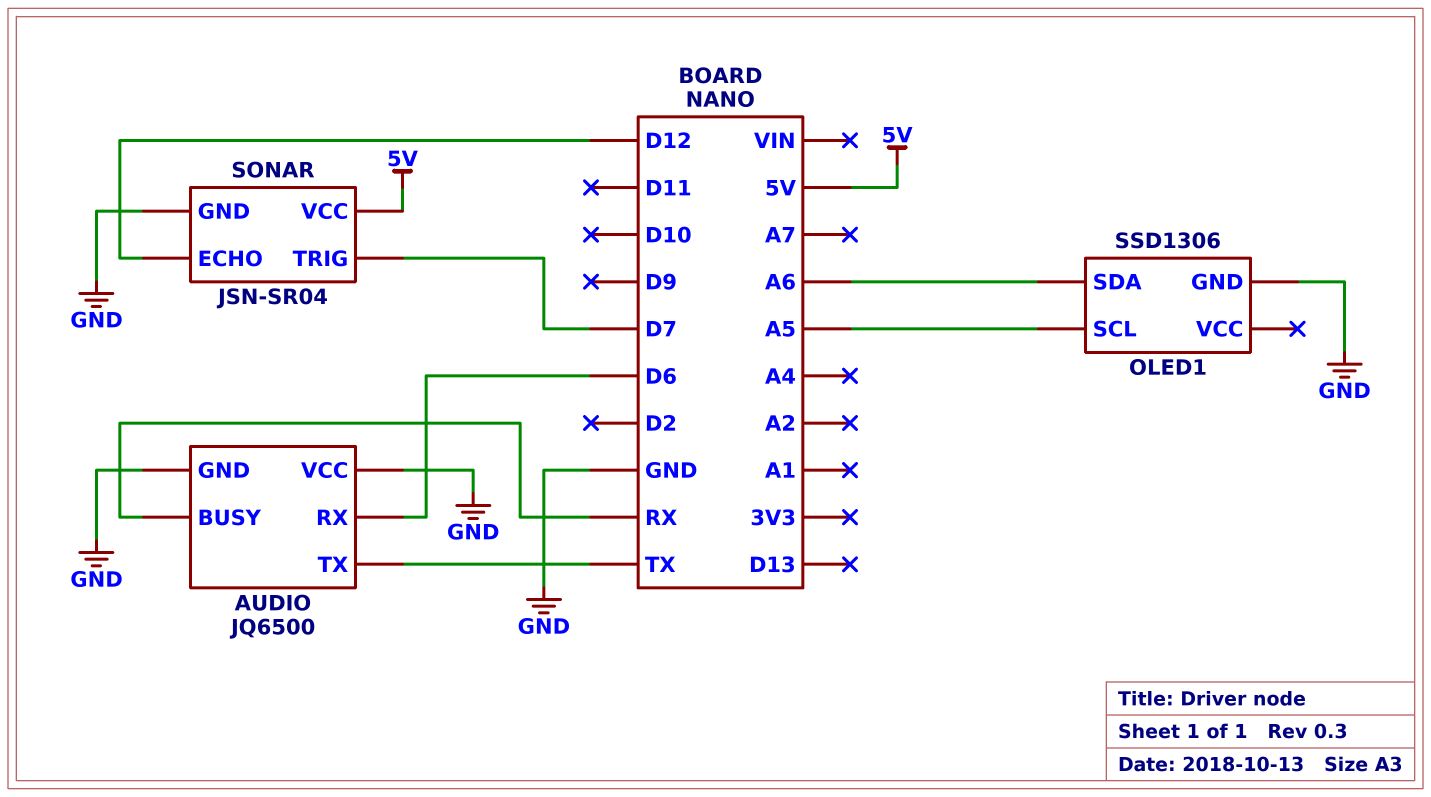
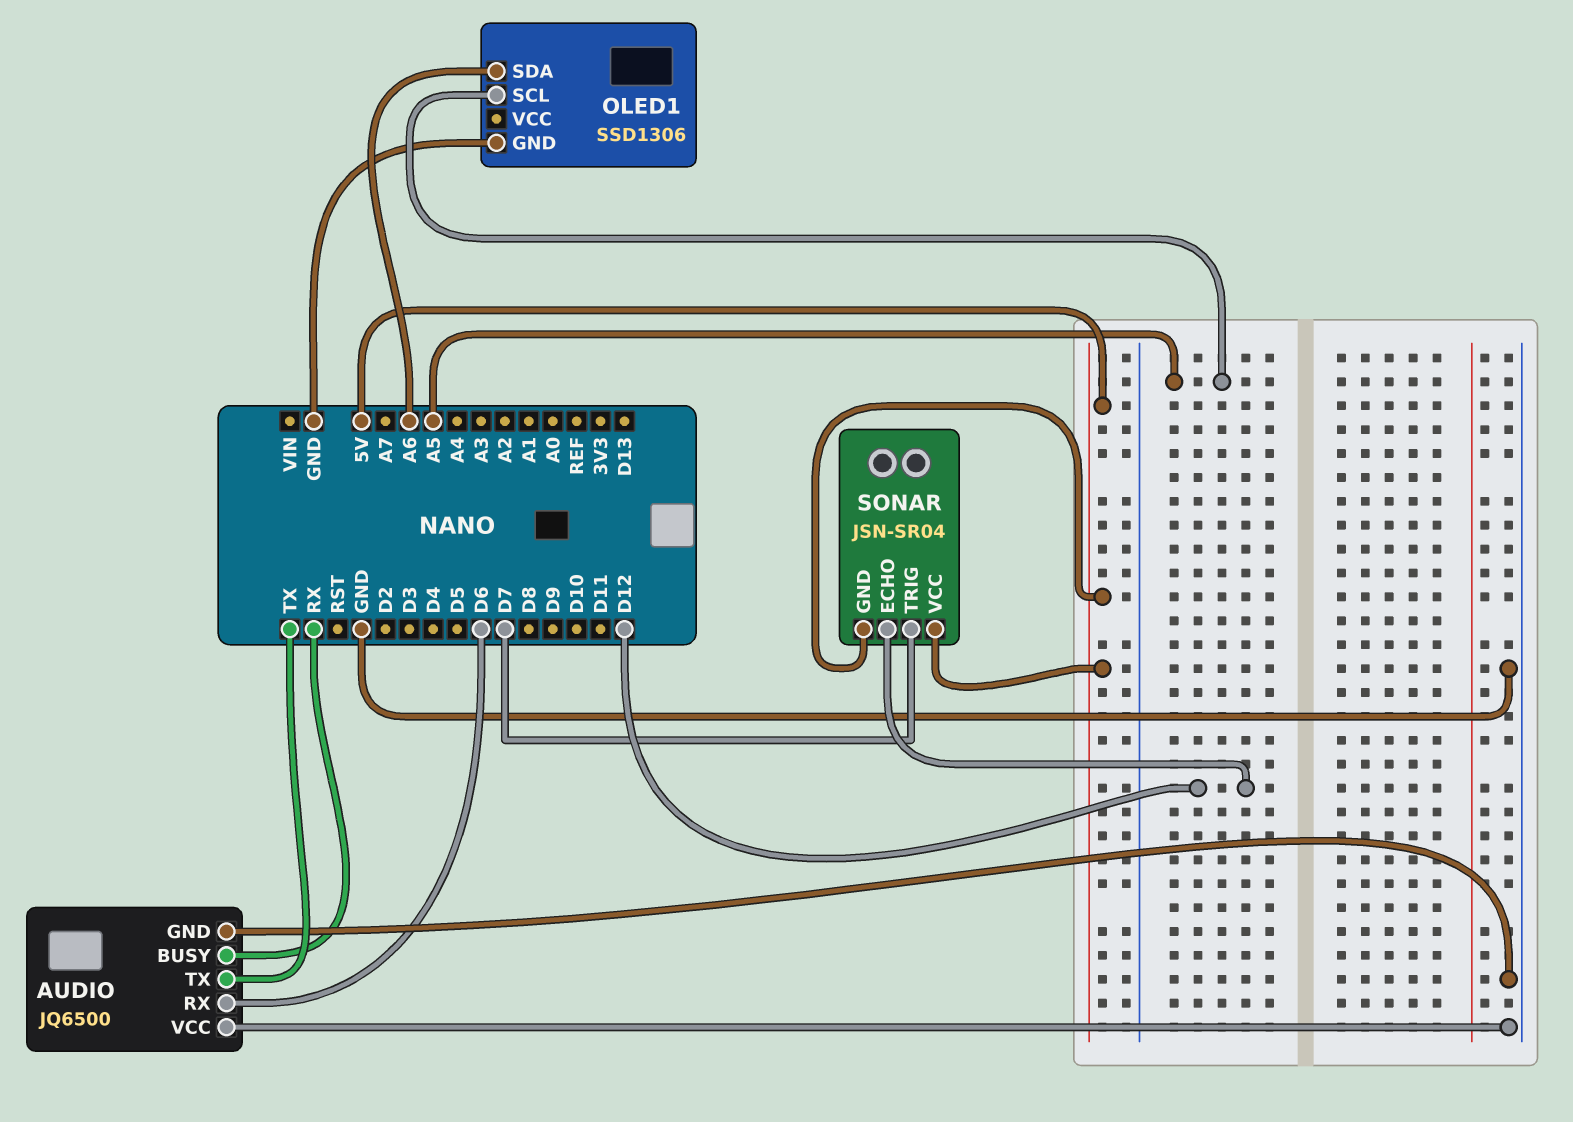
SONAR pin GND: GND -> 5V

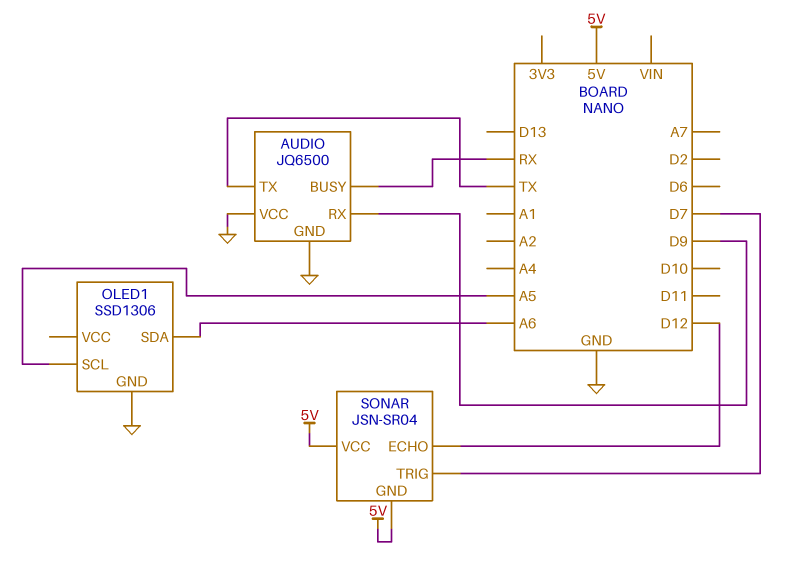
AUDIO pin RX: D6 -> D9

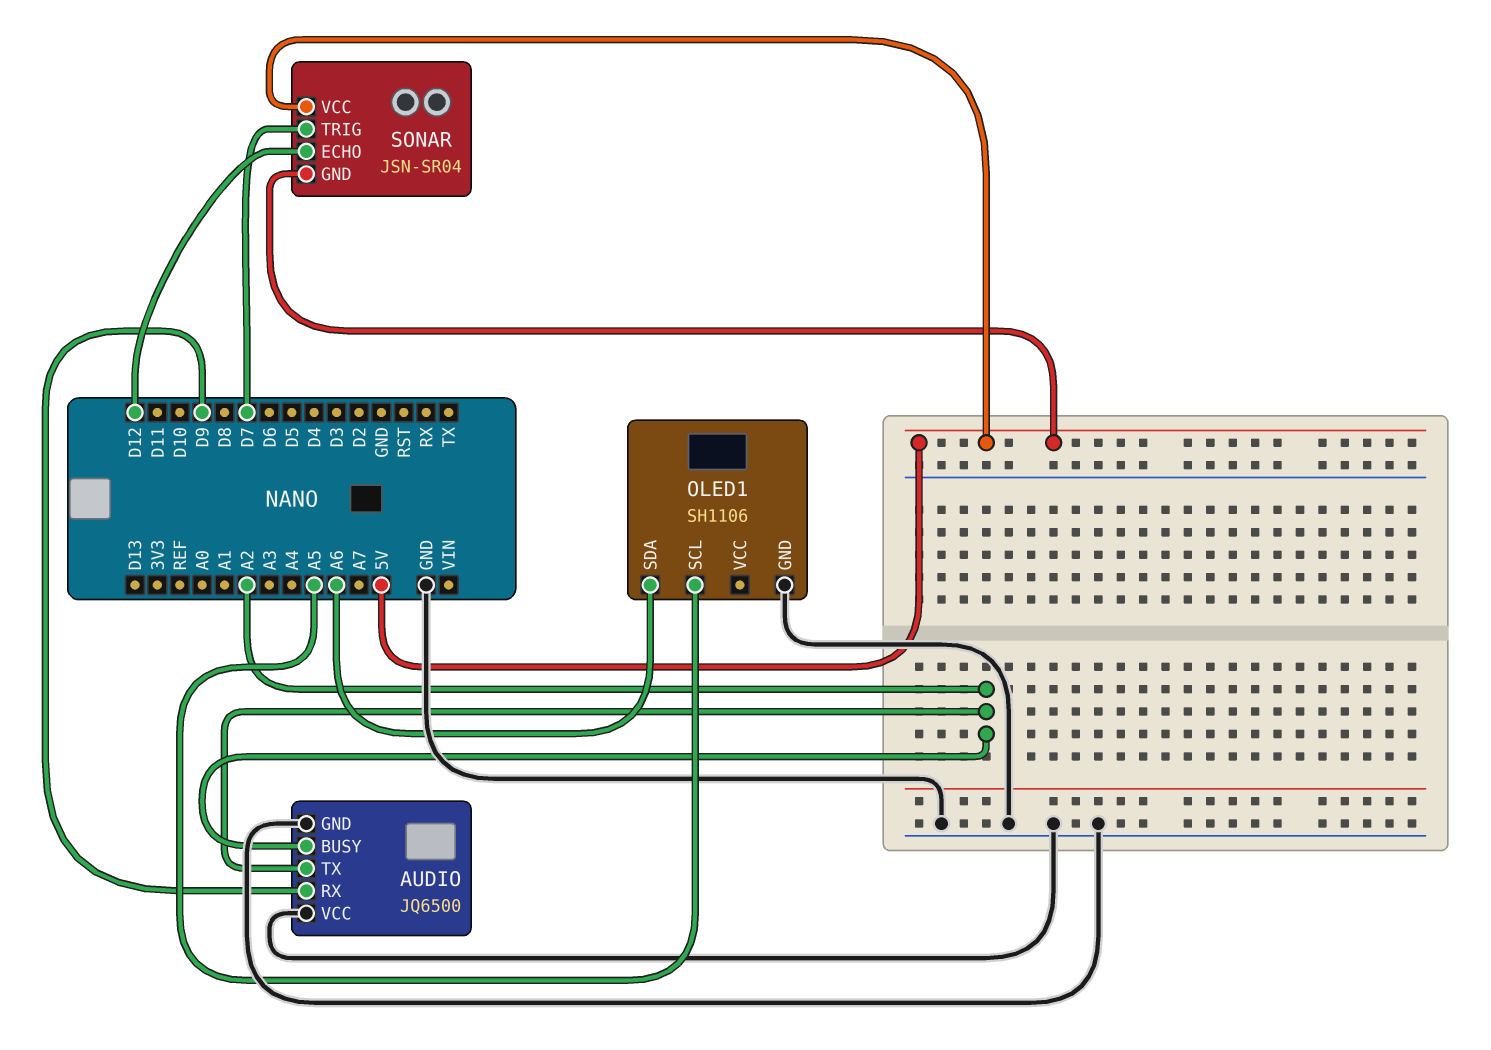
AUDIO pin BUSY: RX -> A2
AUDIO pin TX: TX -> A2
OLED1: SSD1306 -> SH1106

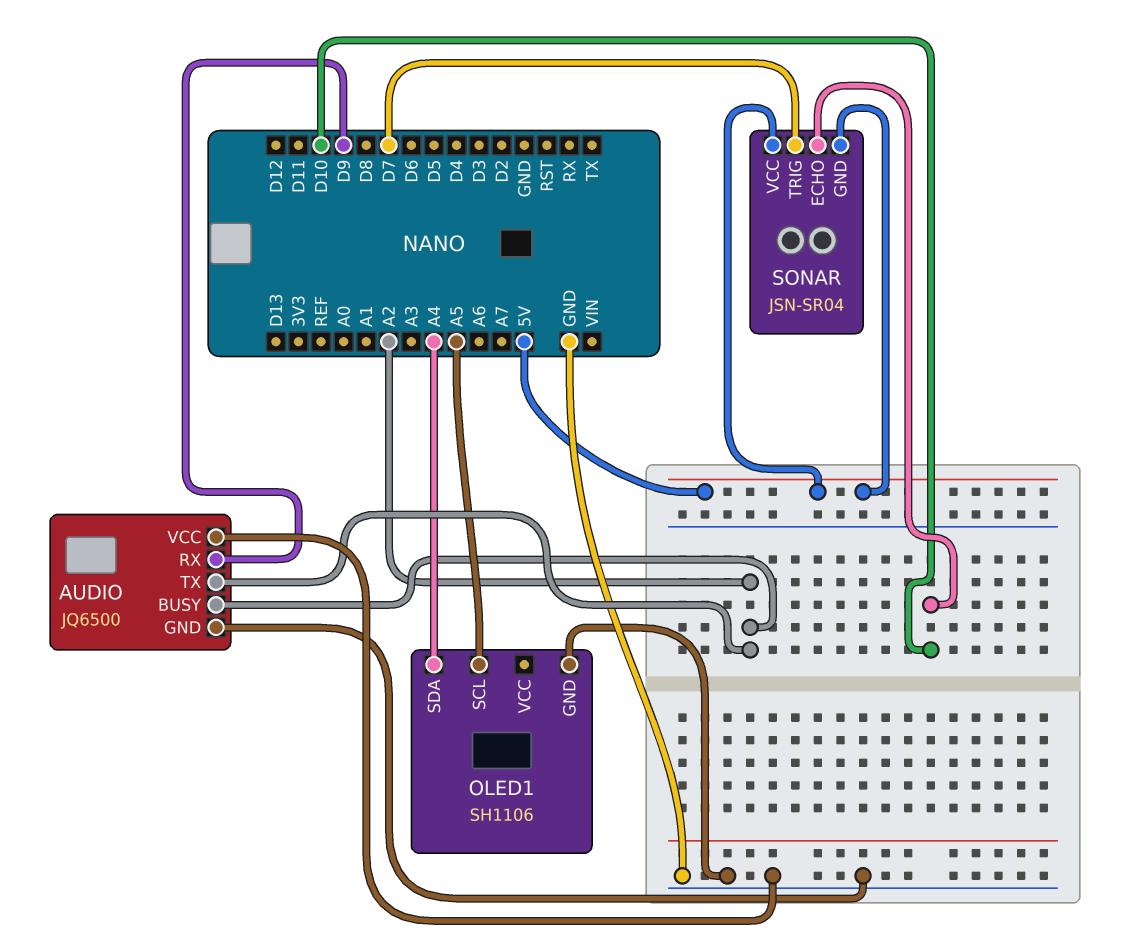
OLED1 pin SDA: A6 -> A4
SONAR pin ECHO: D12 -> D10

